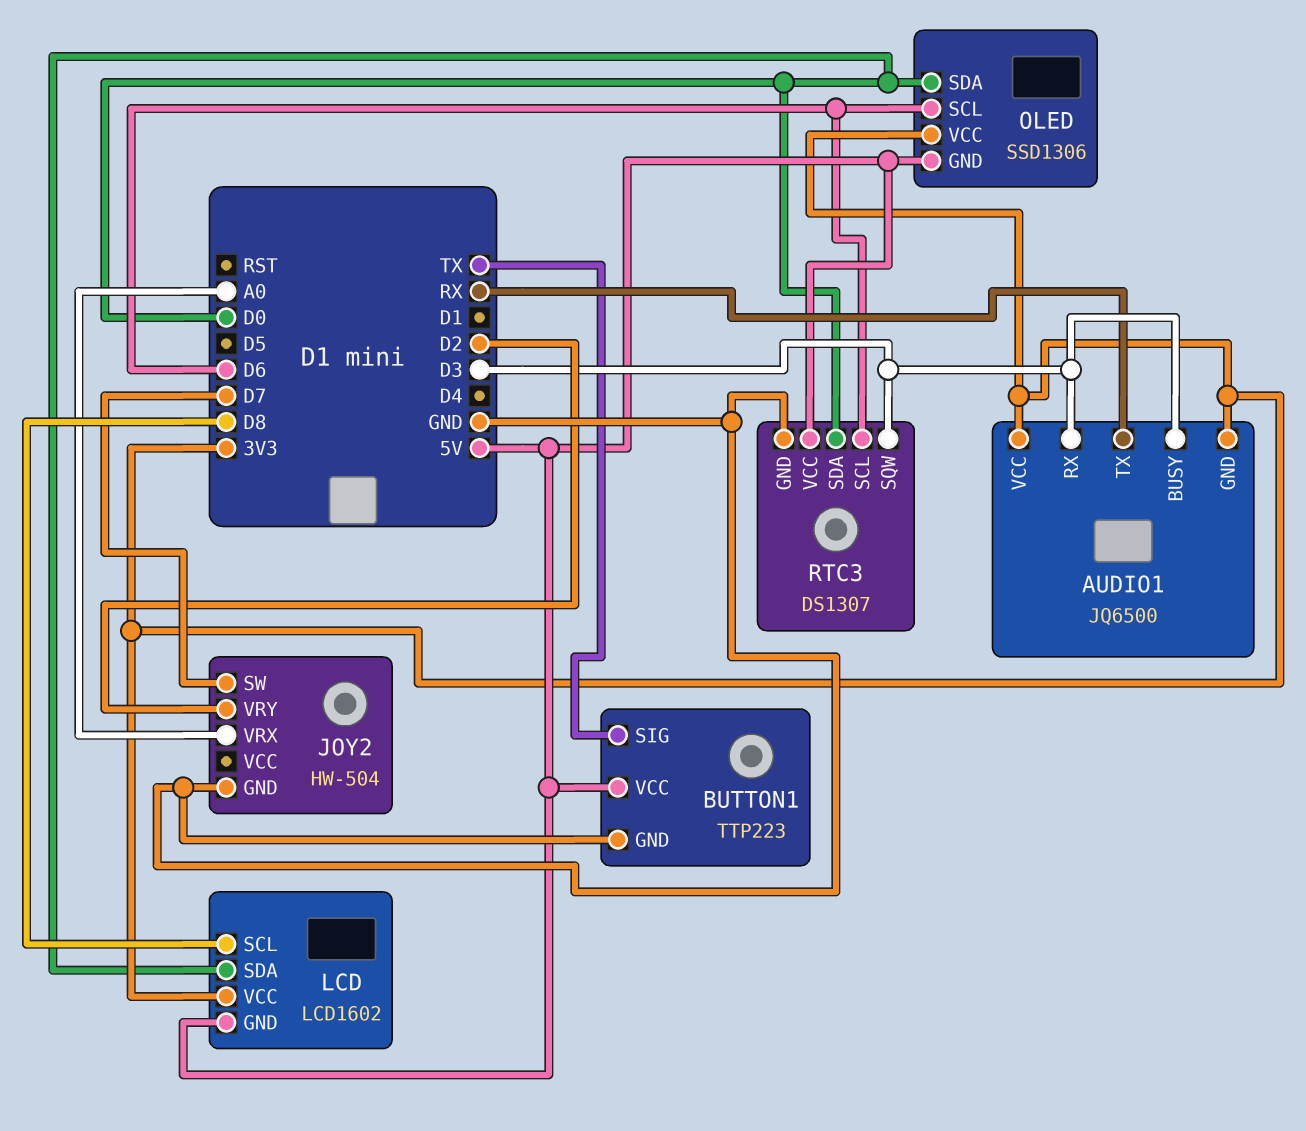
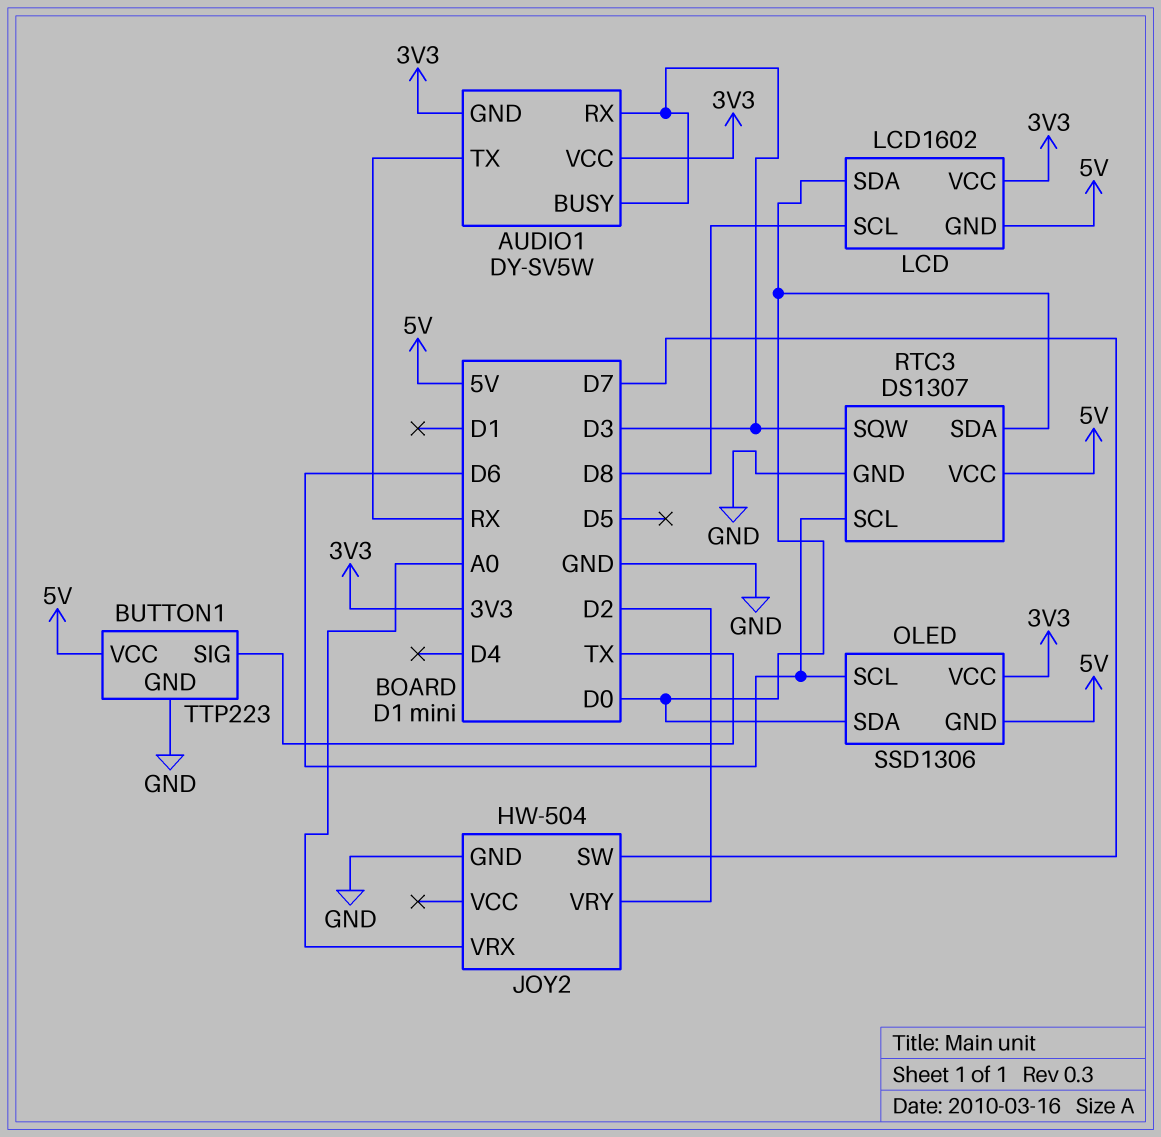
AUDIO1: JQ6500 -> DY-SV5W

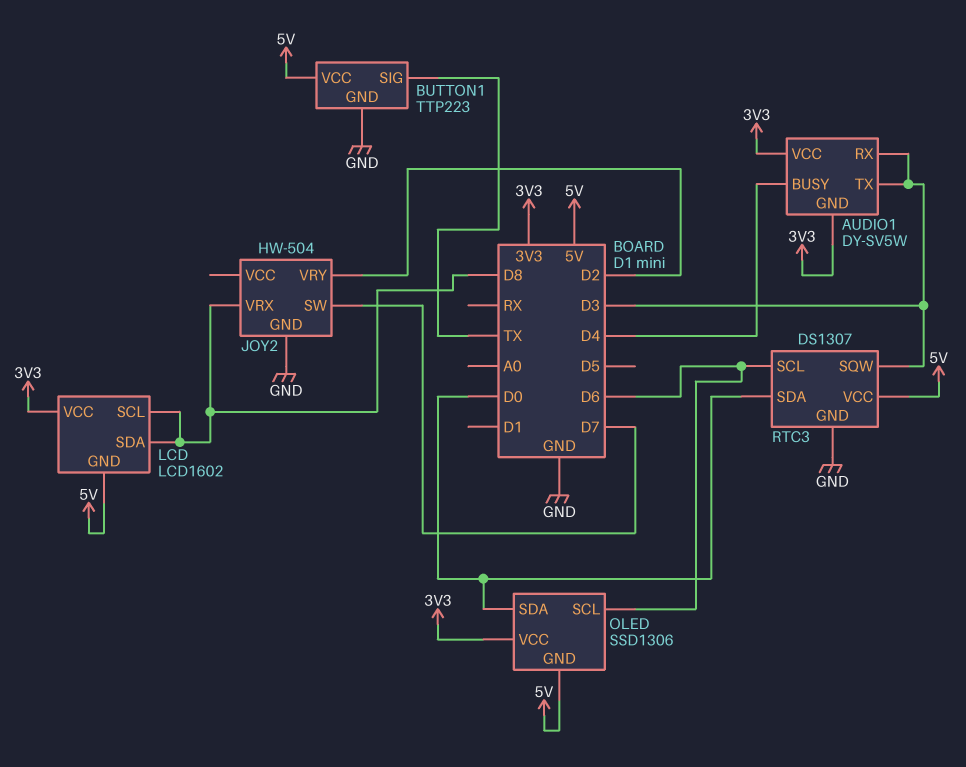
AUDIO1 pin BUSY: D3 -> D4
AUDIO1 pin TX: RX -> D3
JOY2 pin VRX: A0 -> D8
LCD pin SDA: D0 -> D8

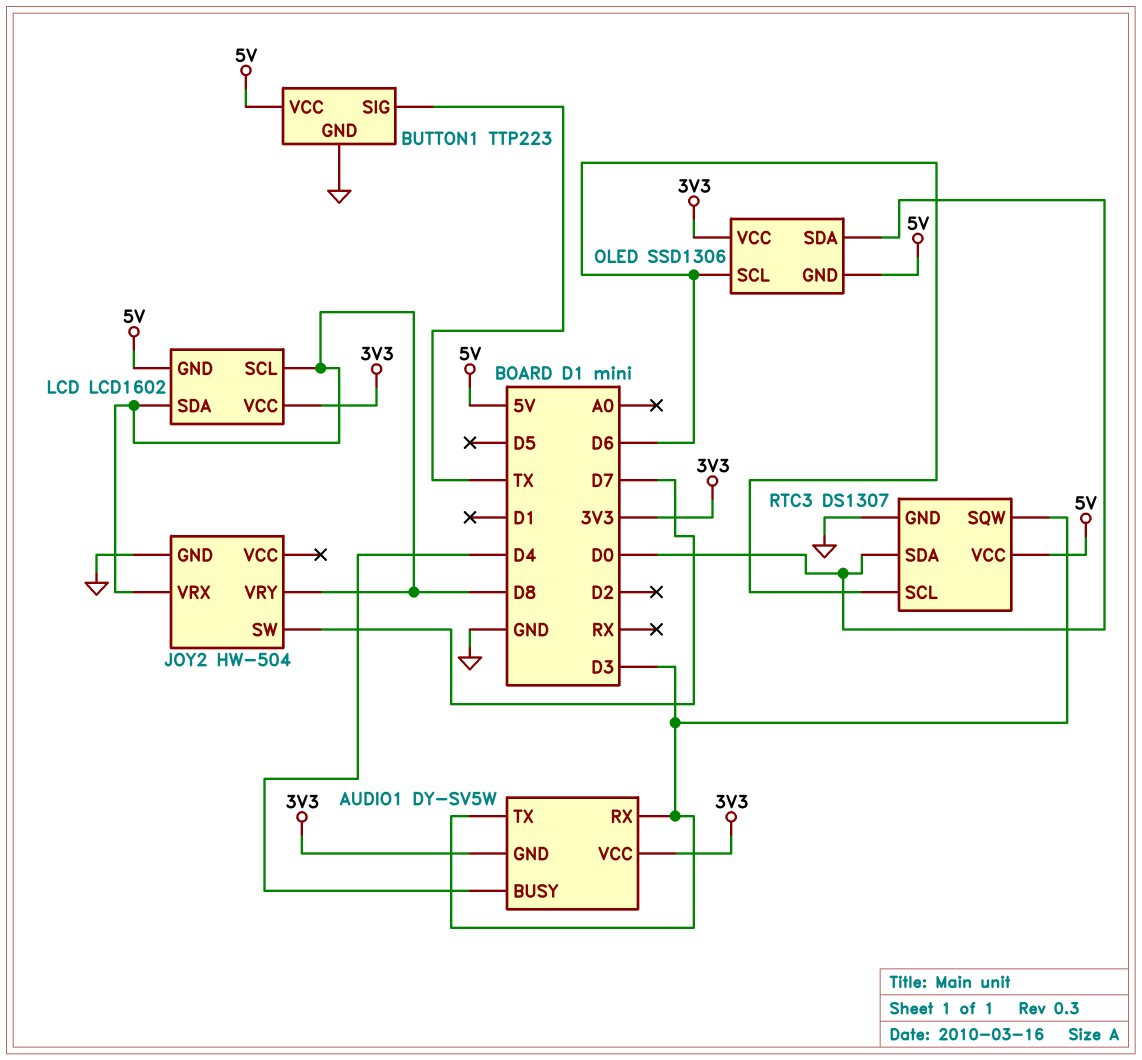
JOY2 pin VRY: D2 -> D8

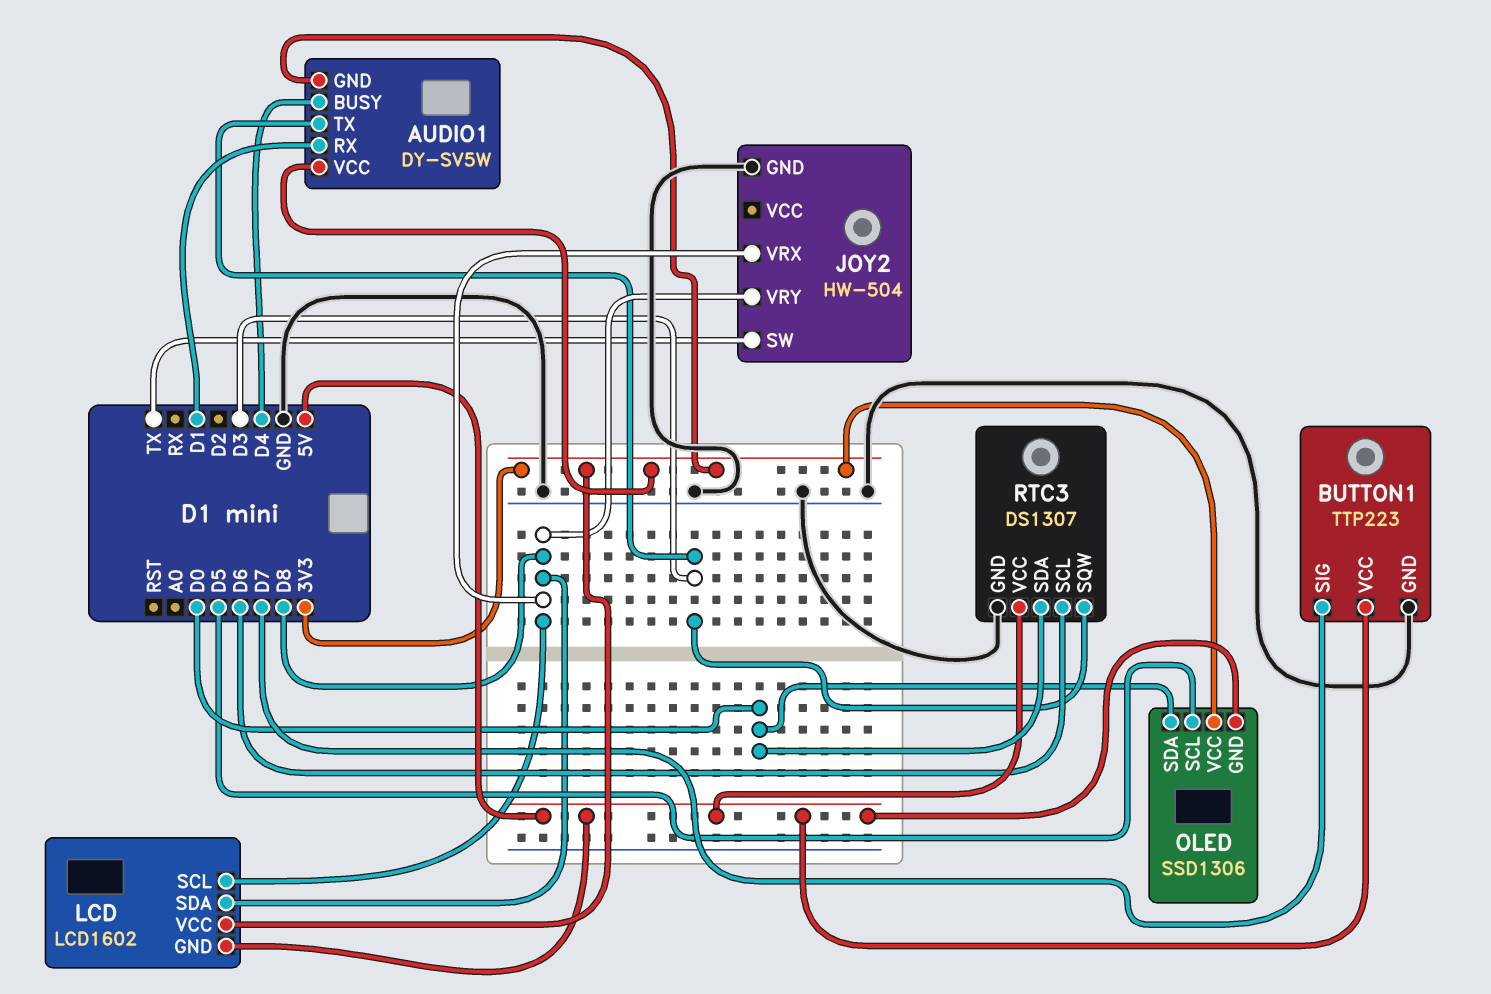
AUDIO1 pin RX: D3 -> D1
BUTTON1 pin SIG: TX -> D7
JOY2 pin SW: D7 -> TX
OLED pin SCL: D6 -> D5

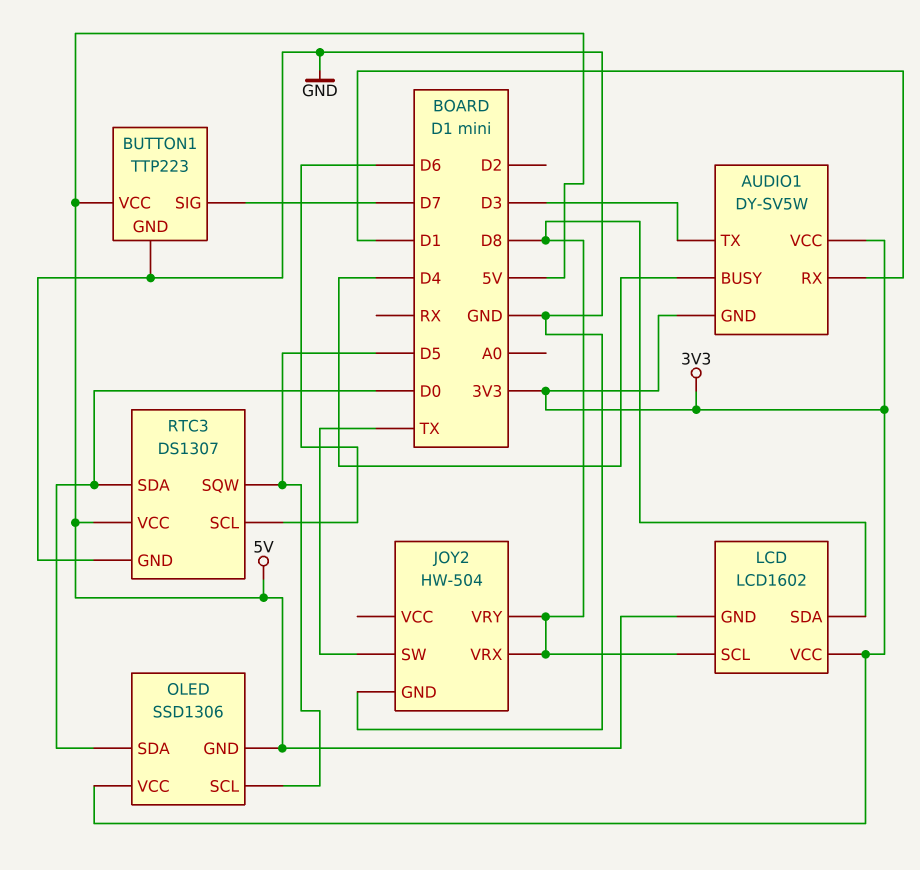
RTC3 pin SQW: D3 -> D5

